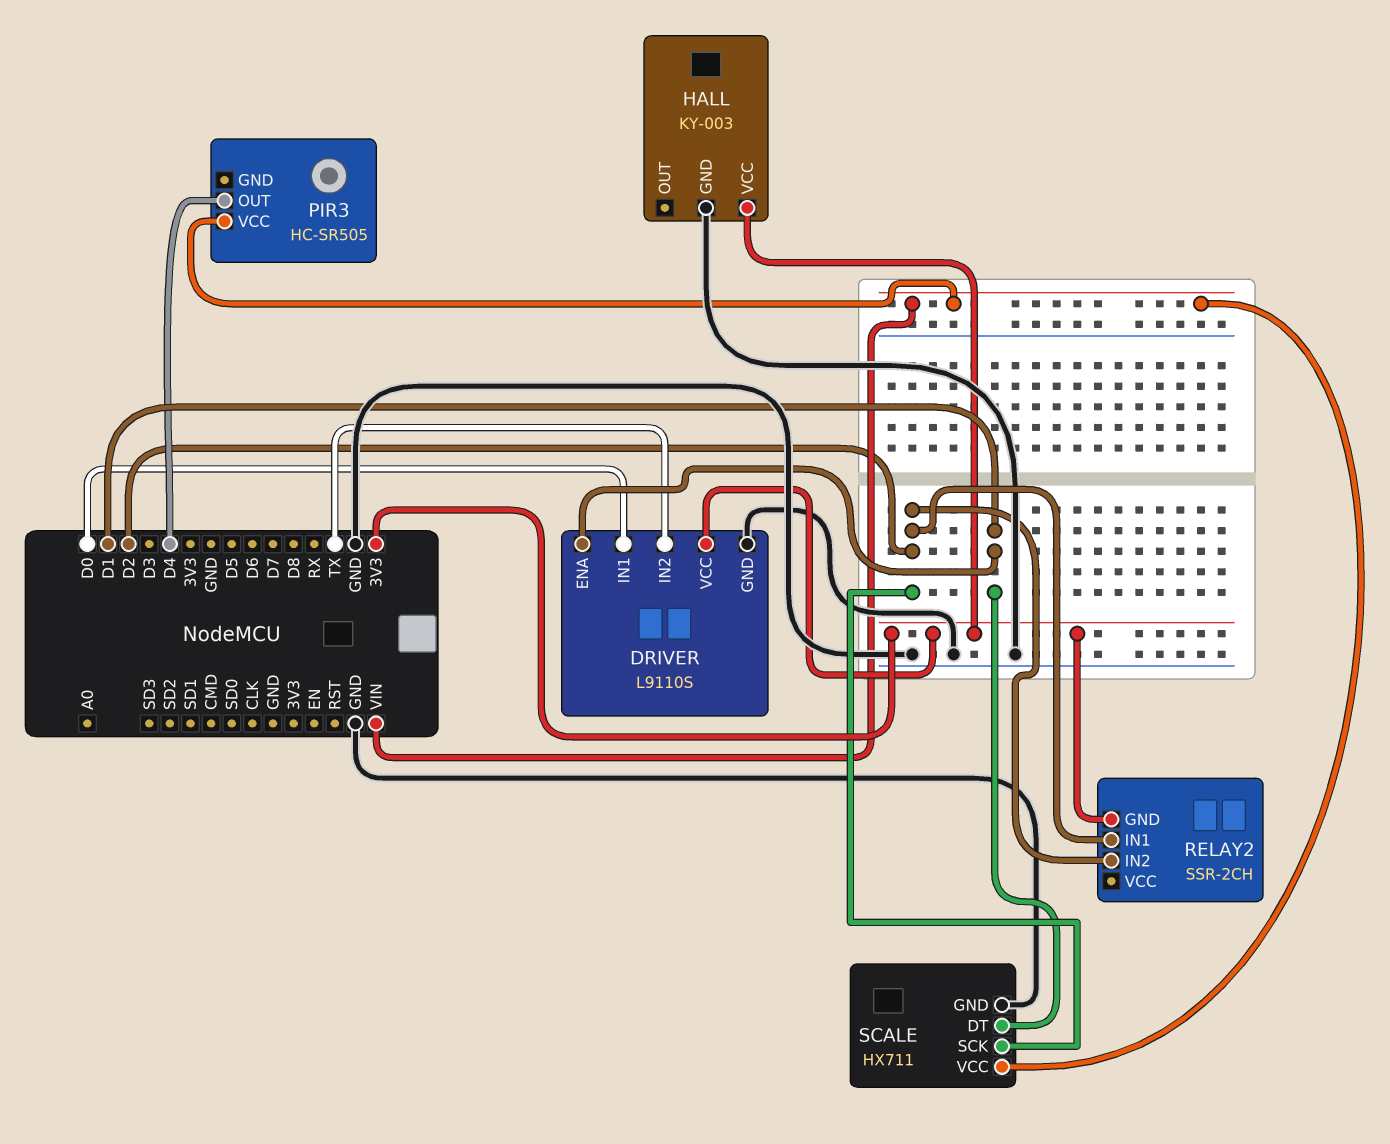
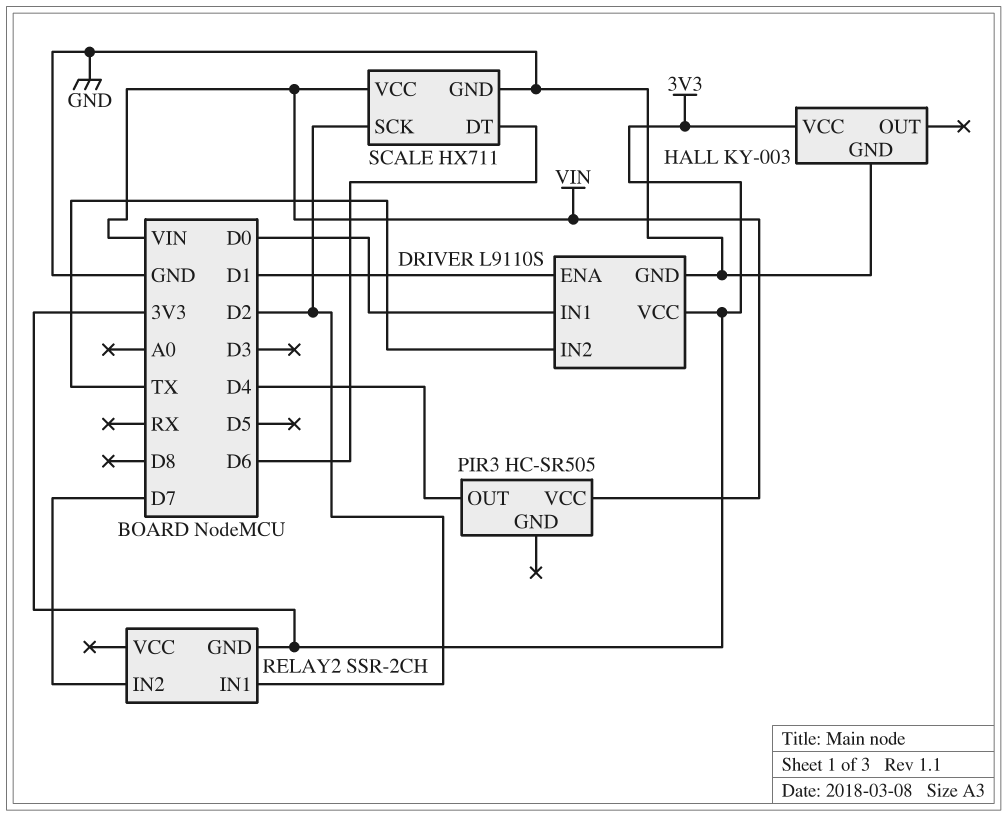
RELAY2 pin IN2: D2 -> D7
SCALE pin DT: D1 -> D6

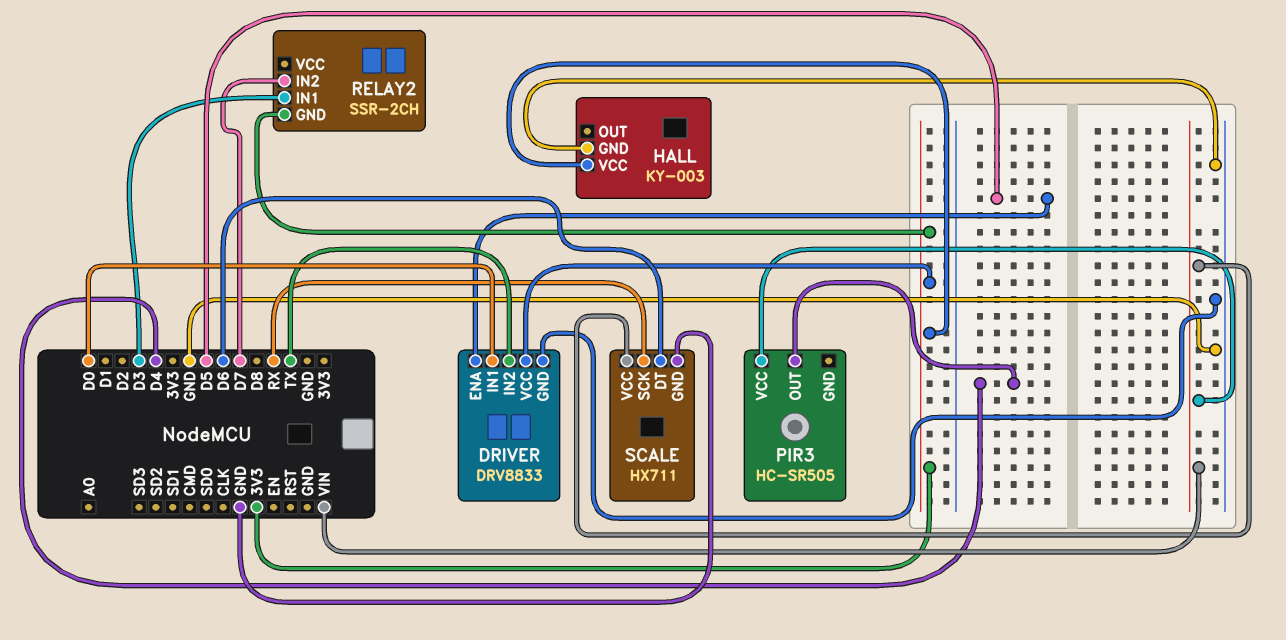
DRIVER: L9110S -> DRV8833
DRIVER pin ENA: D1 -> D5
RELAY2 pin IN1: D2 -> D3
SCALE pin SCK: D2 -> RX

